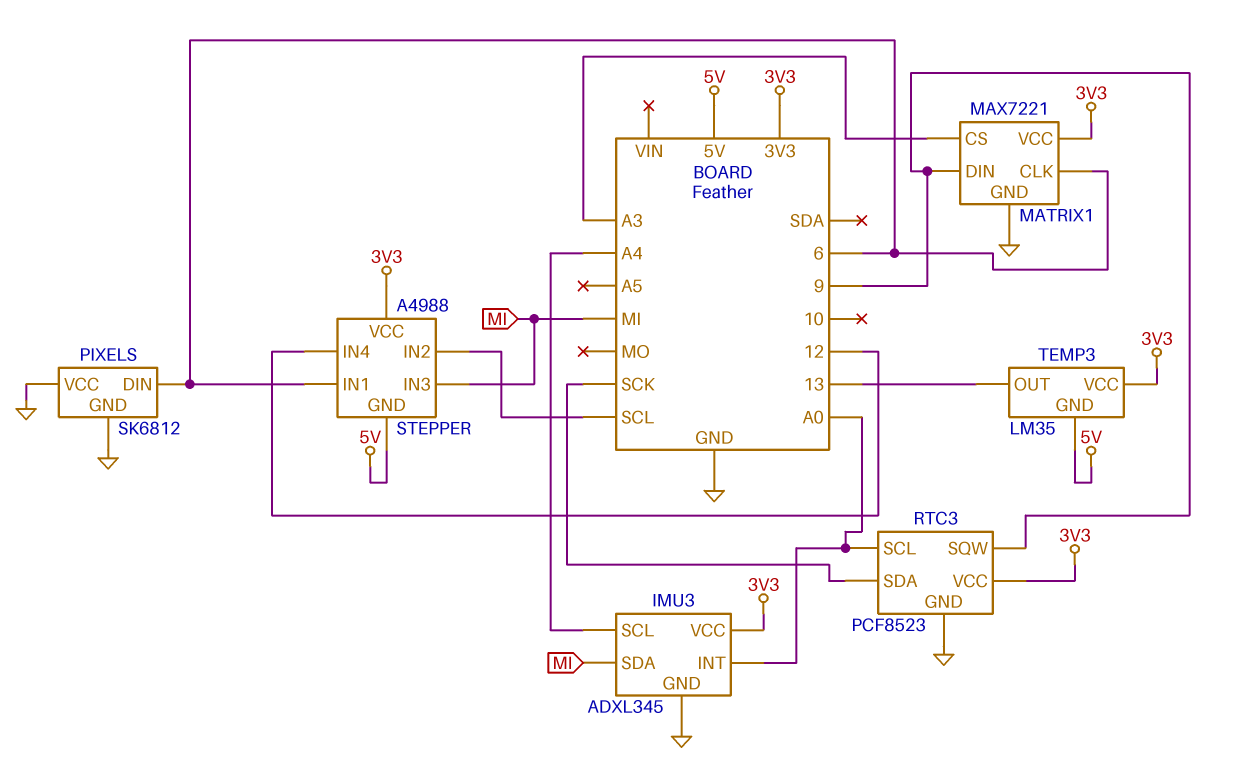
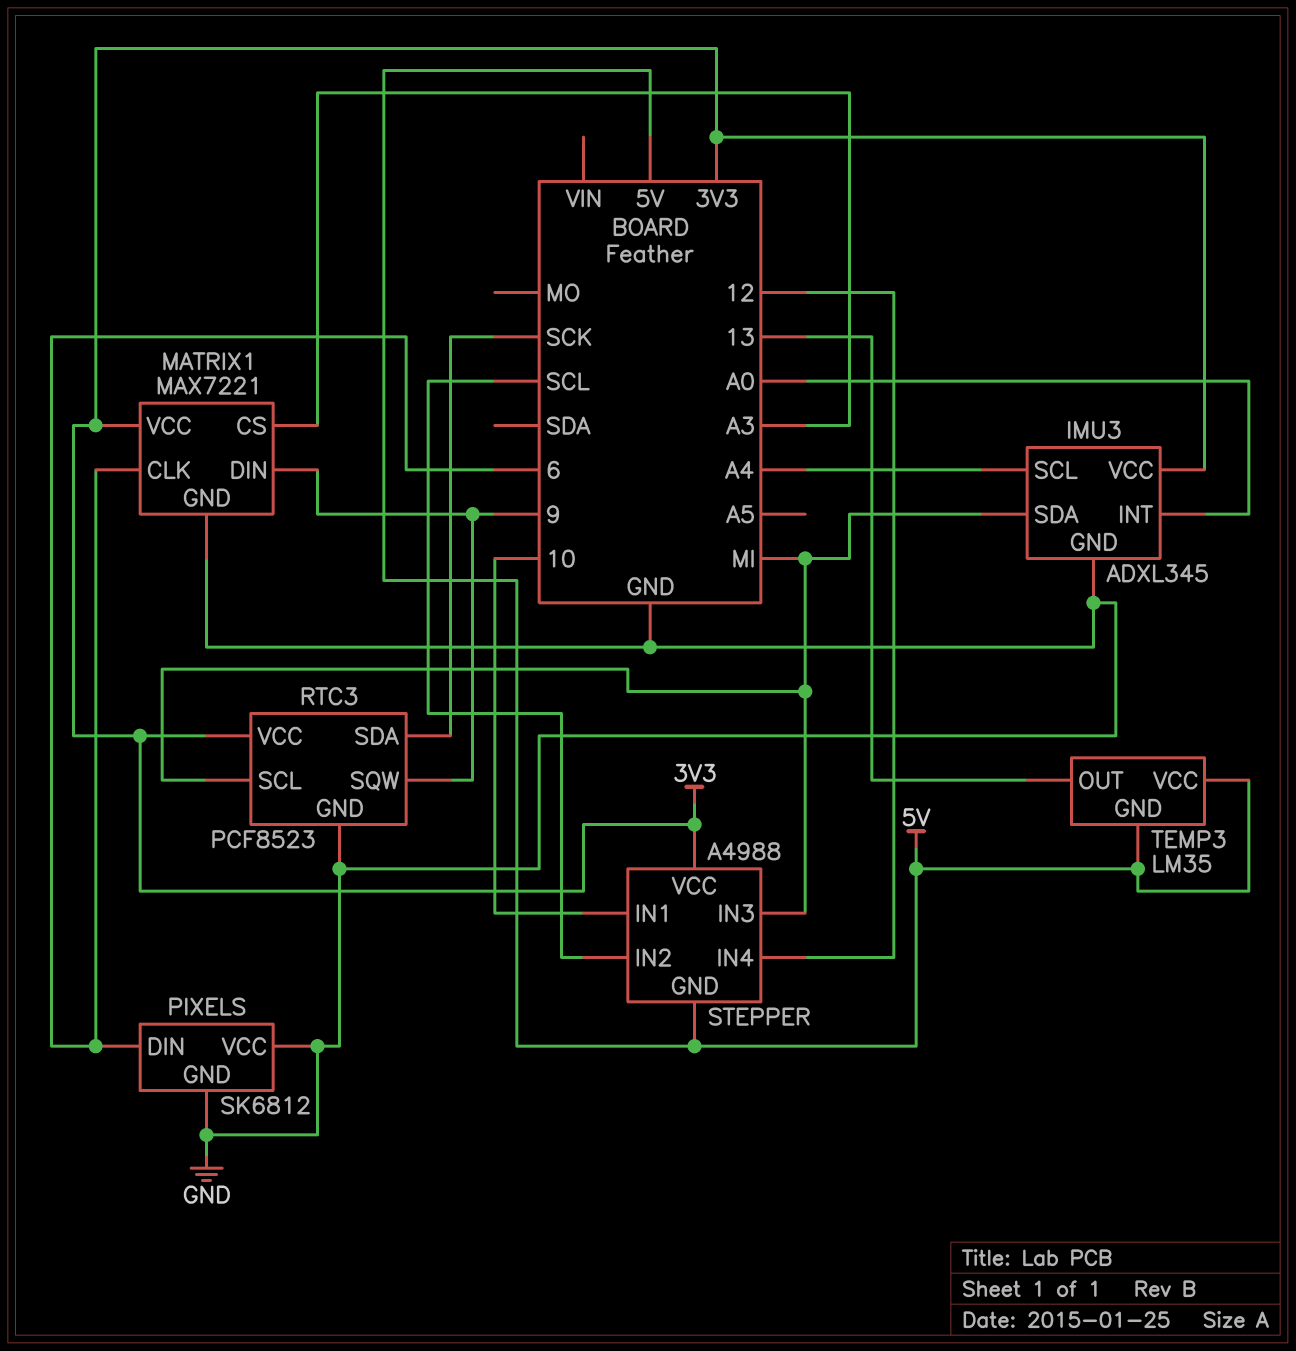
RTC3 pin SCL: A0 -> MI
STEPPER pin IN1: 6 -> 10
TEMP3 pin VCC: 3V3 -> 5V

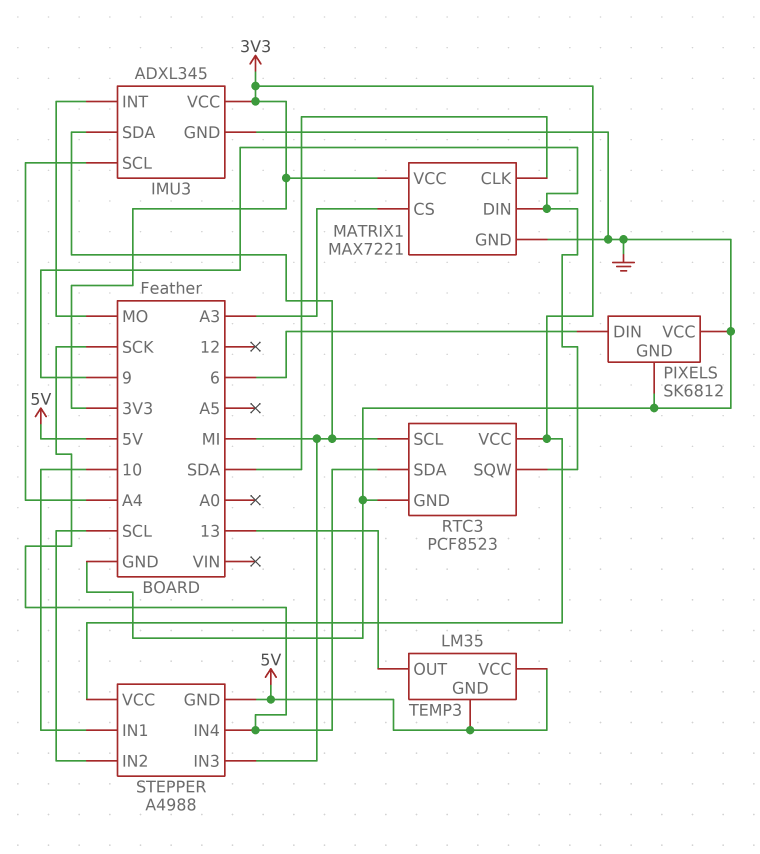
IMU3 pin INT: A0 -> MO
MATRIX1 pin CLK: 6 -> SDA
STEPPER pin IN4: 12 -> SCK

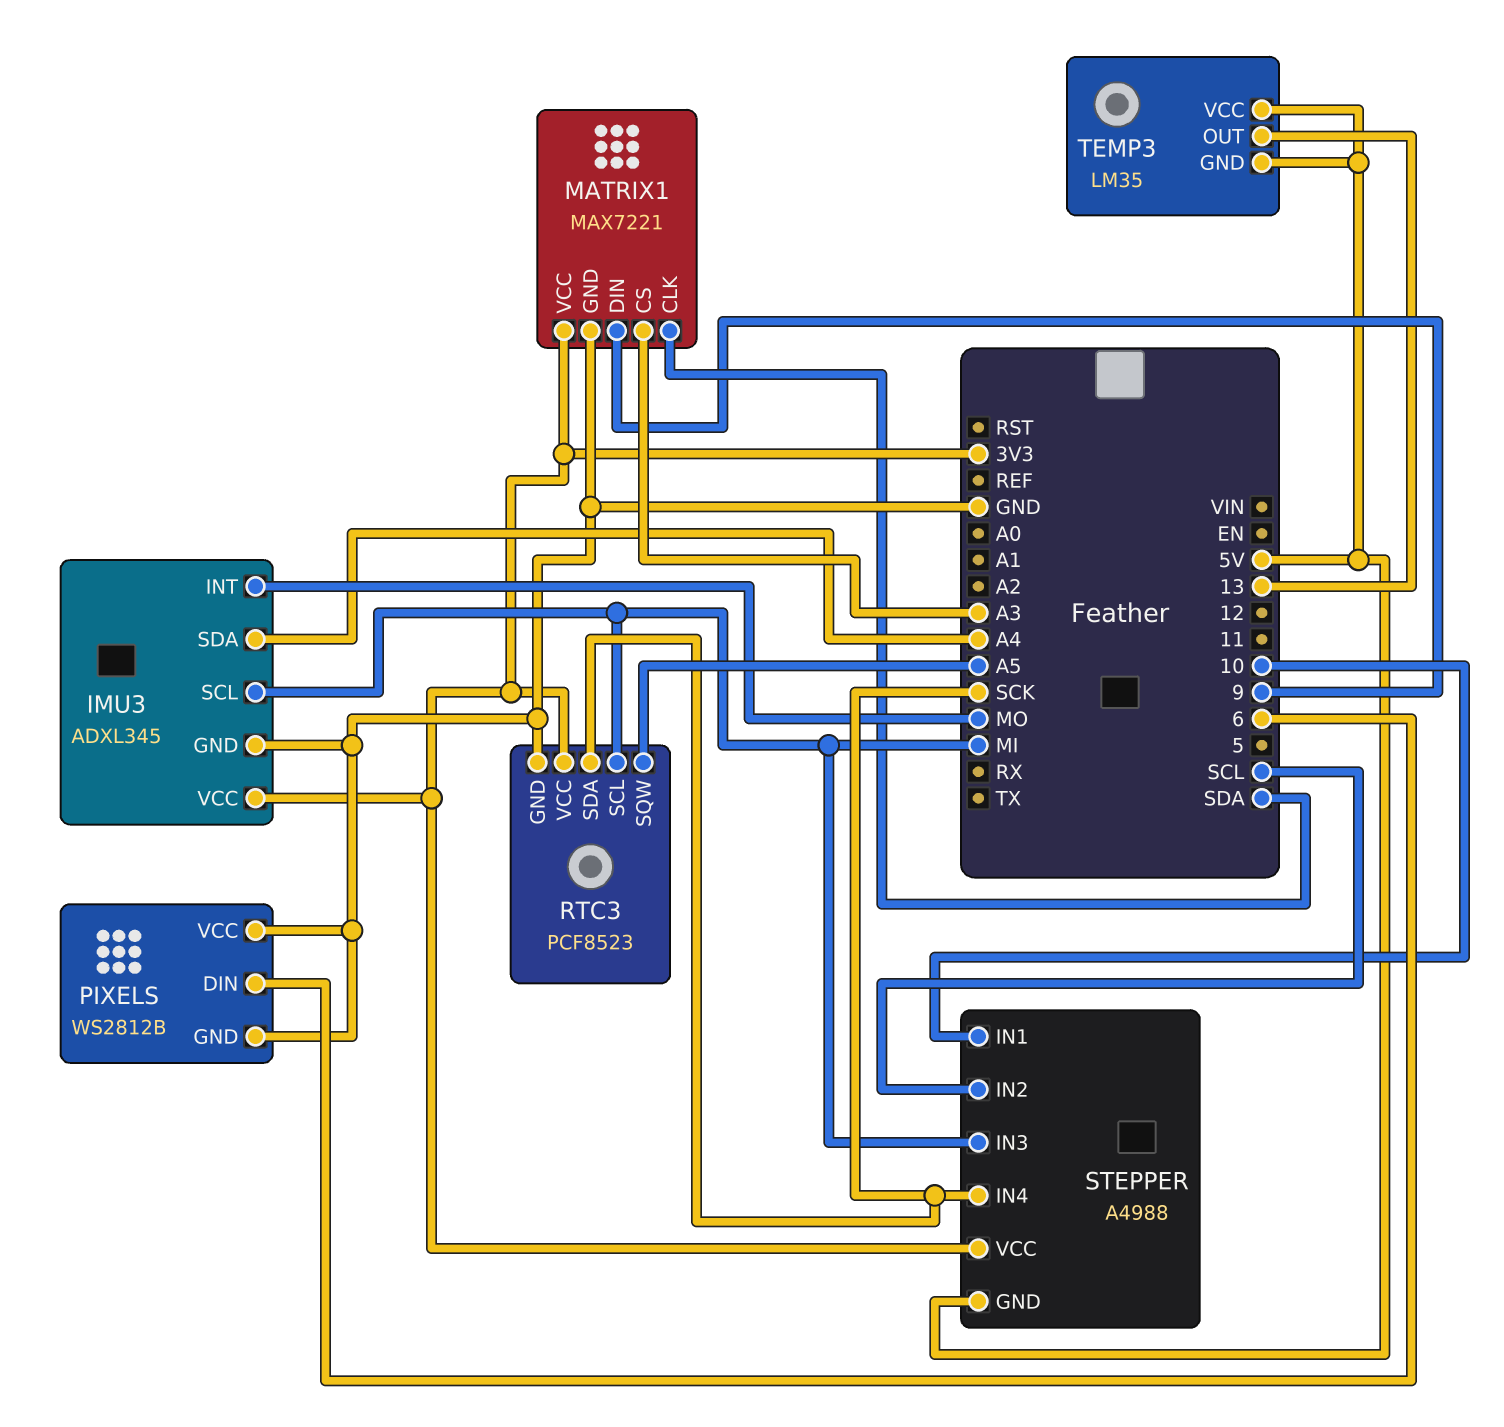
IMU3 pin SCL: A4 -> MI
IMU3 pin SDA: MI -> A4
PIXELS: SK6812 -> WS2812B
RTC3 pin SQW: 9 -> A5

